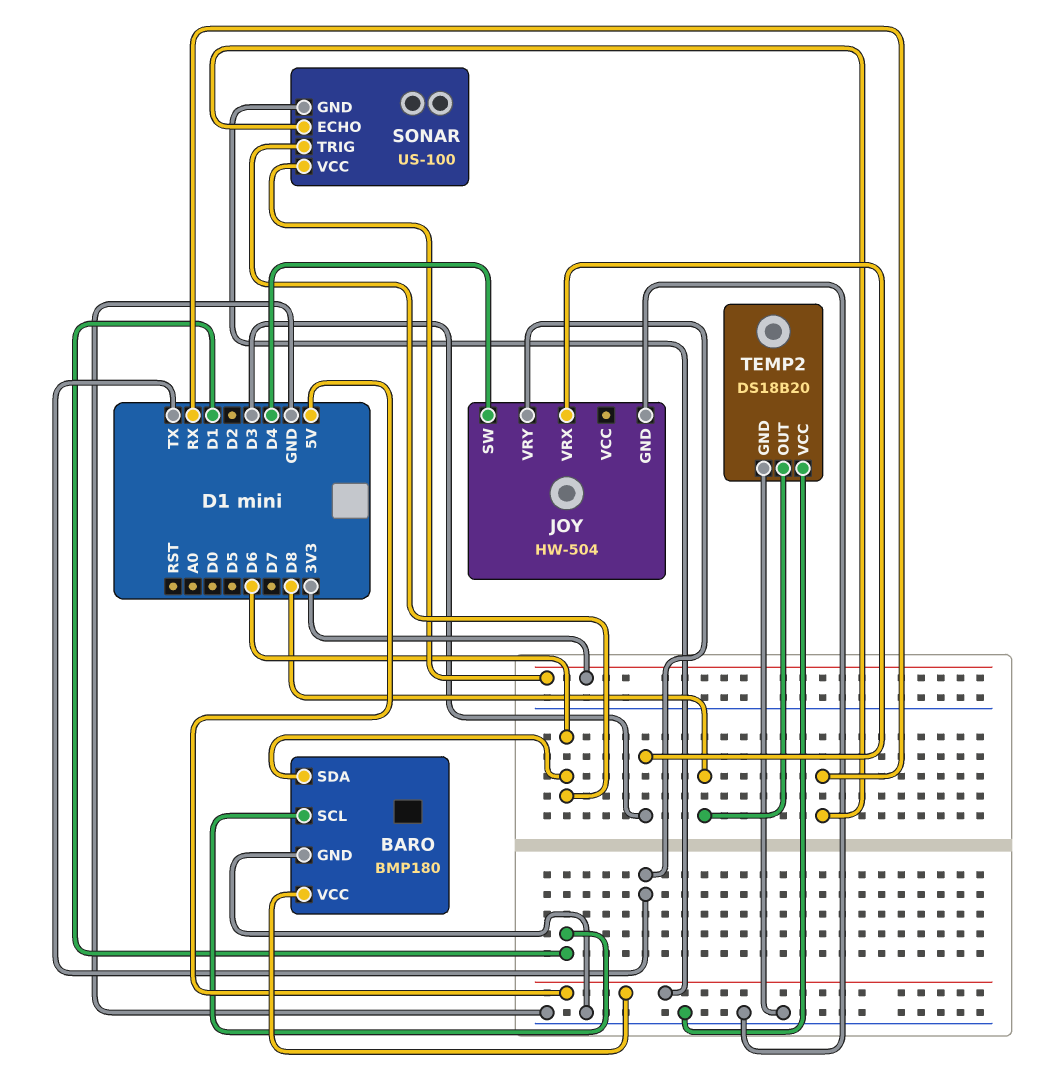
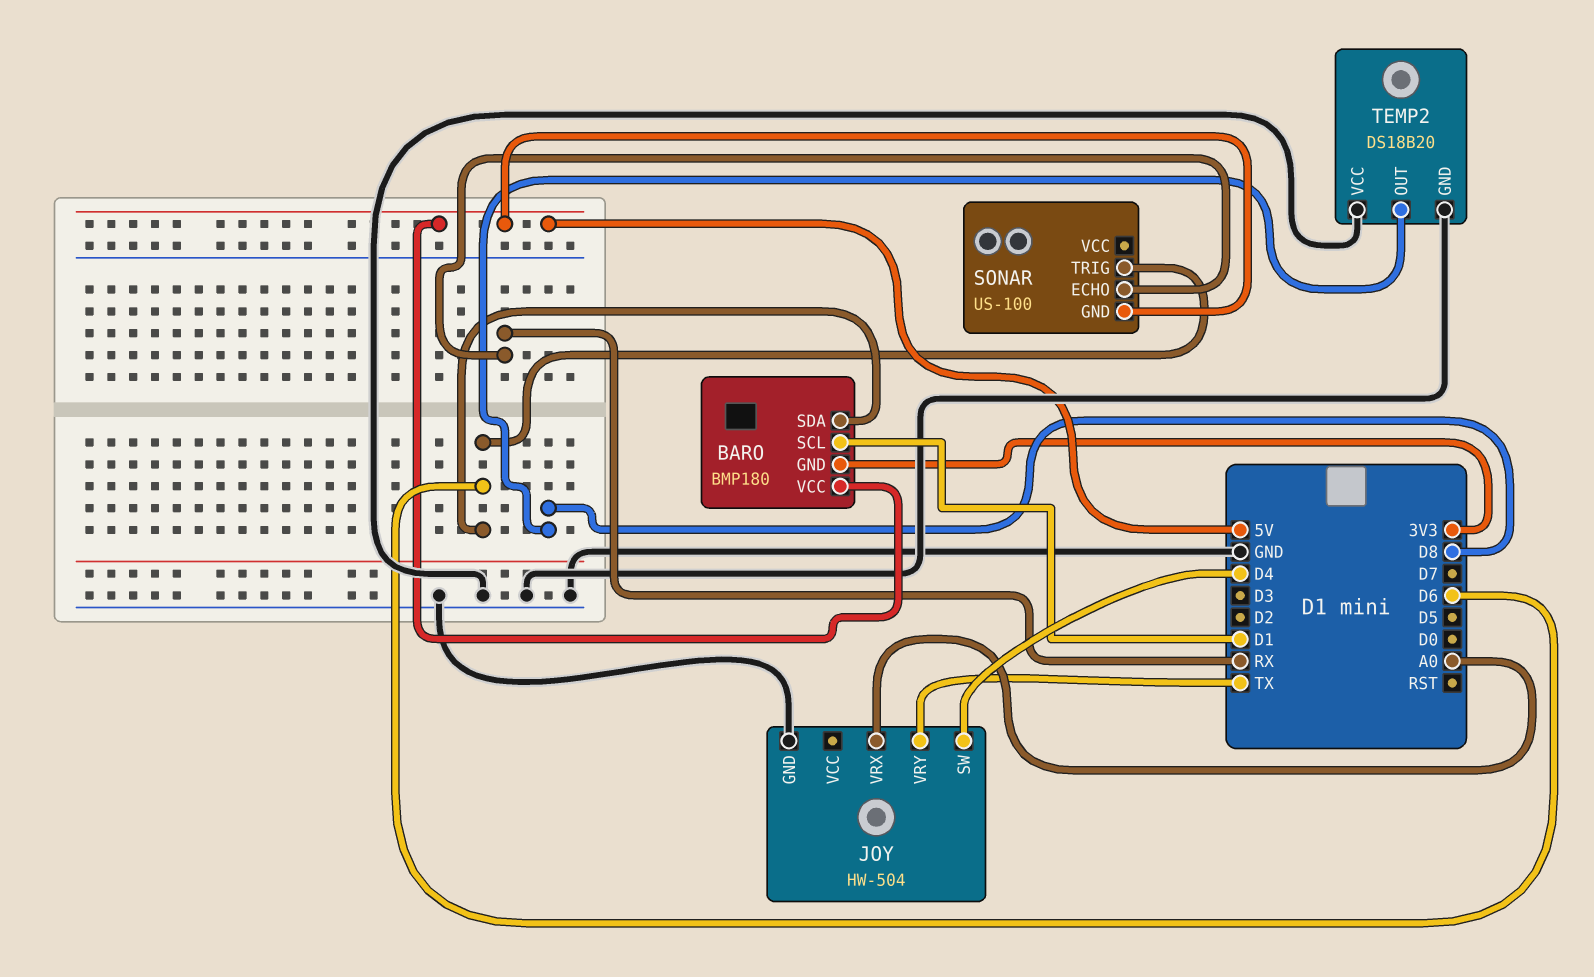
BARO pin GND: GND -> 3V3
JOY pin VRX: D3 -> A0
SONAR pin VCC: 3V3 -> none

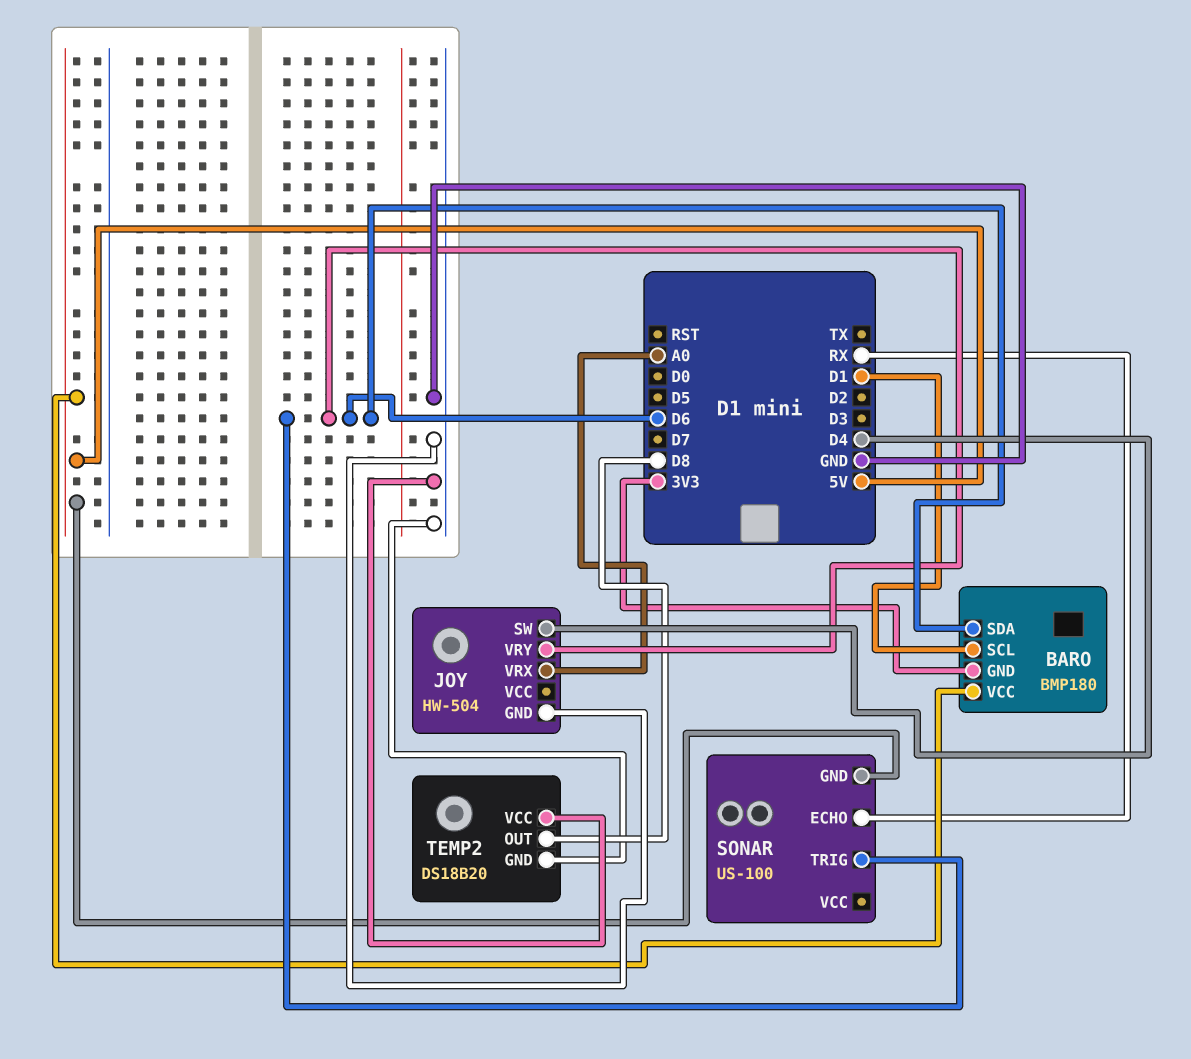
JOY pin VRY: TX -> D6

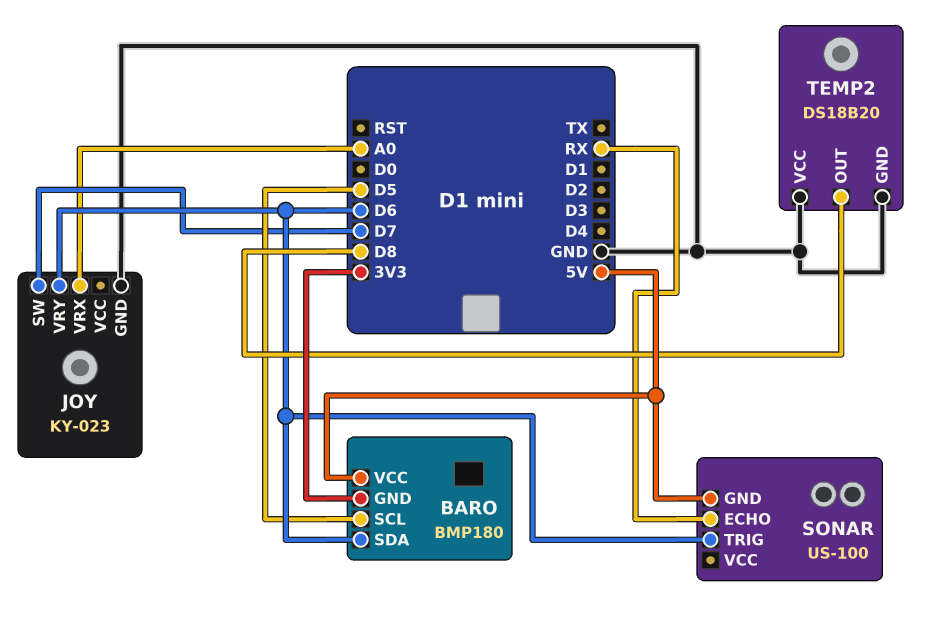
BARO pin SCL: D1 -> D5
JOY: HW-504 -> KY-023
JOY pin SW: D4 -> D7

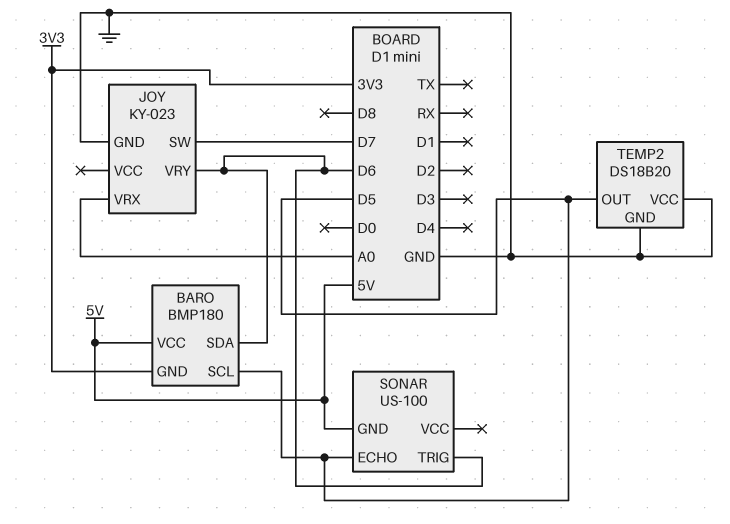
SONAR pin ECHO: RX -> D5
TEMP2 pin OUT: D8 -> D5

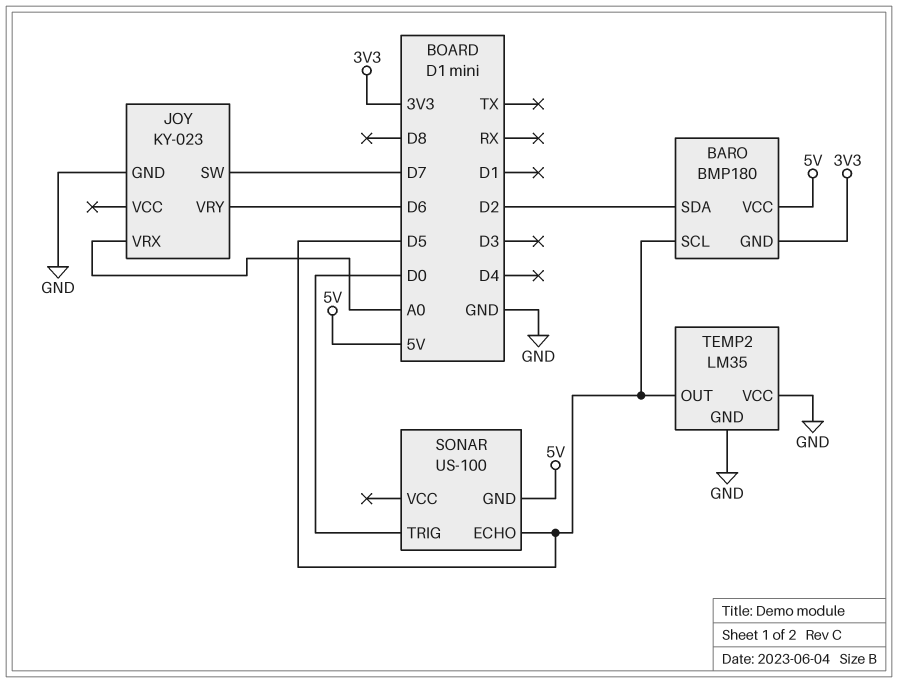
BARO pin SDA: D6 -> D2
SONAR pin TRIG: D6 -> D0
TEMP2: DS18B20 -> LM35

